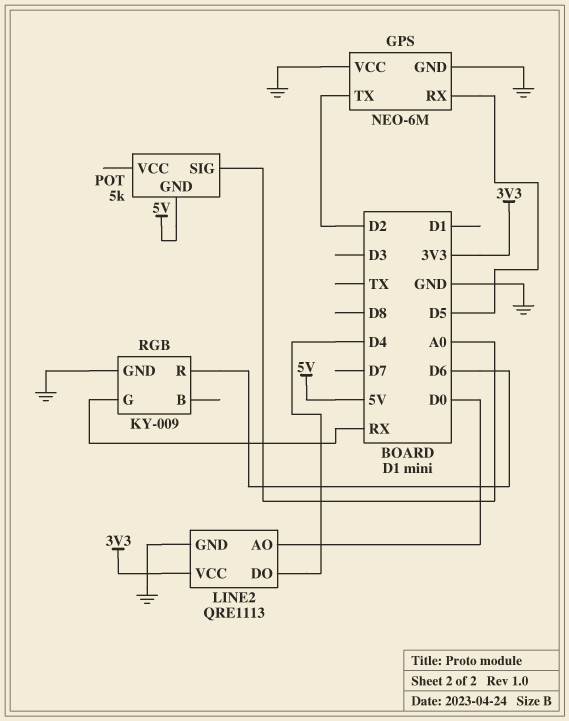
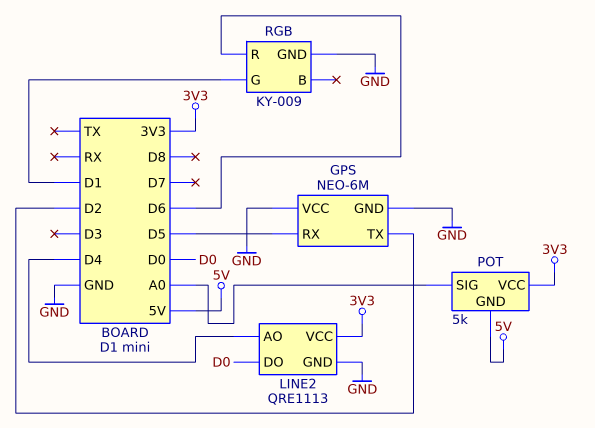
LINE2 pin AO: D0 -> D4
LINE2 pin DO: D4 -> D0
POT pin VCC: none -> 3V3
RGB pin G: RX -> D1

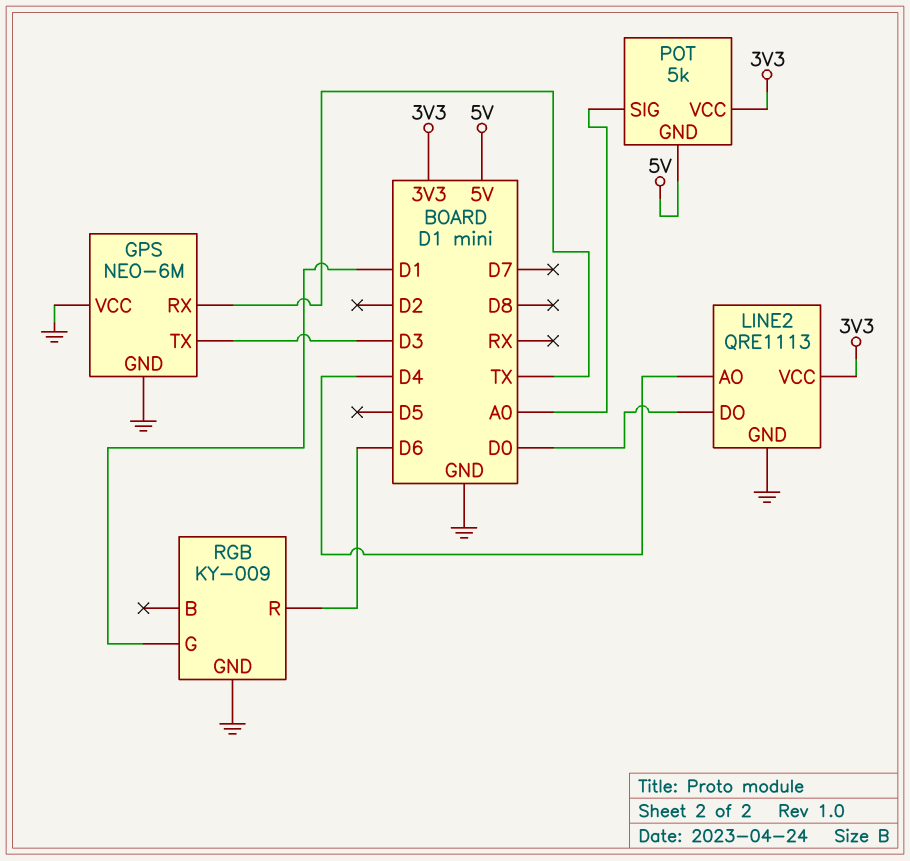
GPS pin RX: D5 -> TX
GPS pin TX: D2 -> D3

